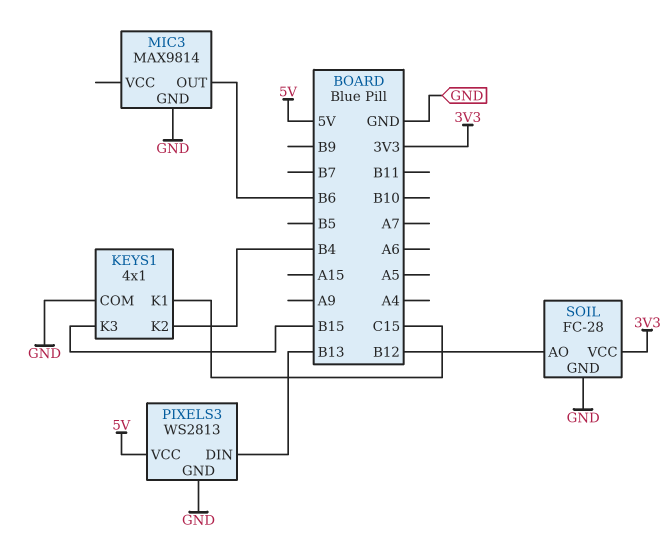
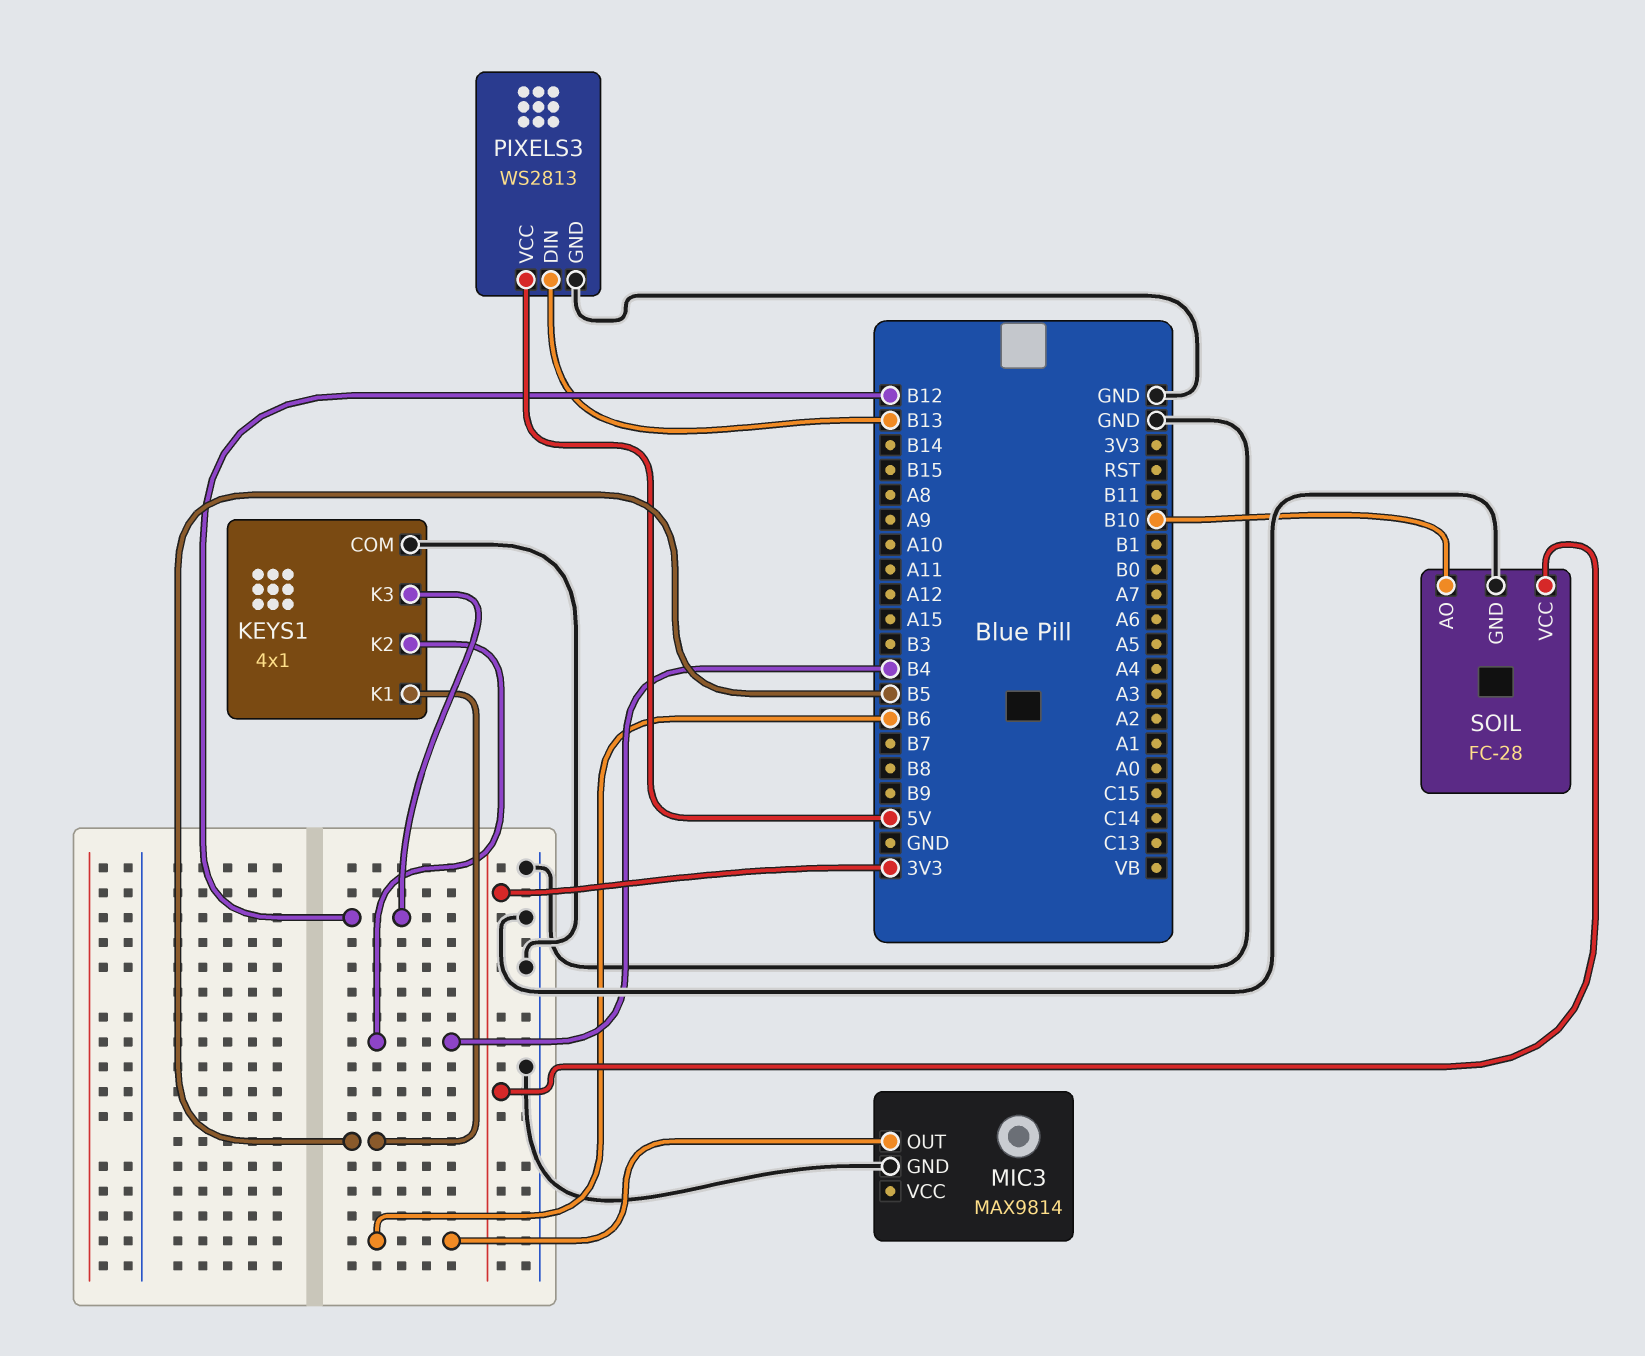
KEYS1 pin K1: C15 -> B5
KEYS1 pin K3: B15 -> B12
SOIL pin AO: B12 -> B10

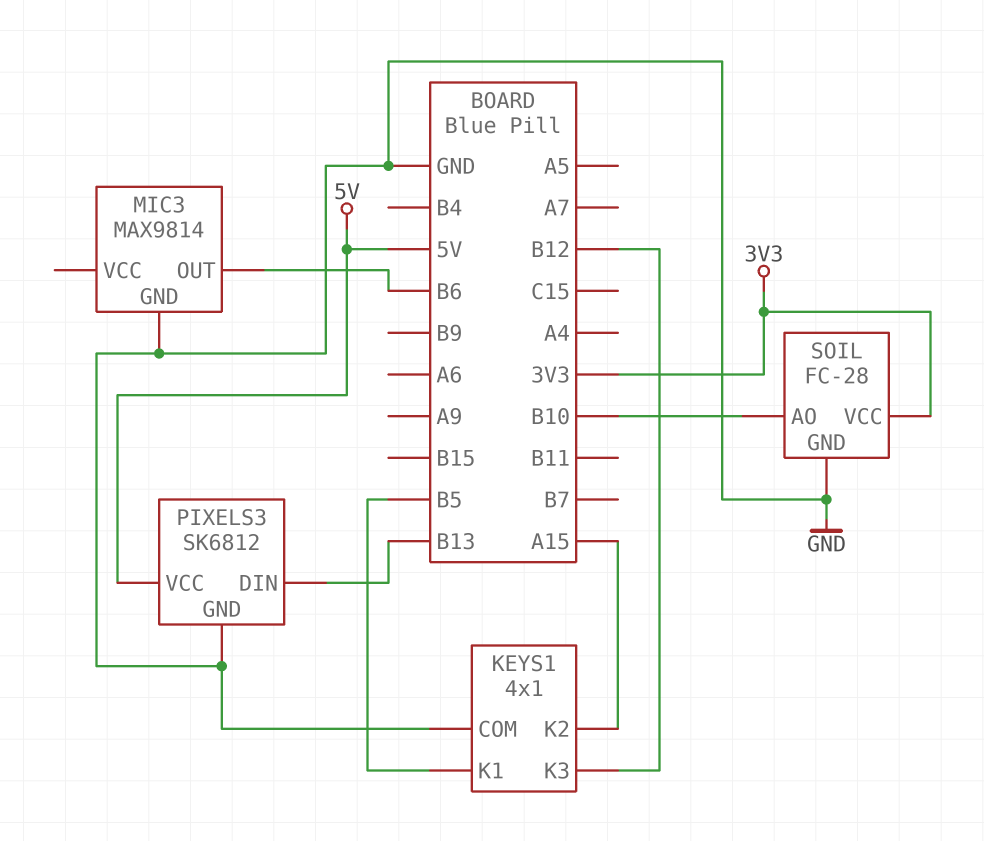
KEYS1 pin K2: B4 -> A15
PIXELS3: WS2813 -> SK6812

